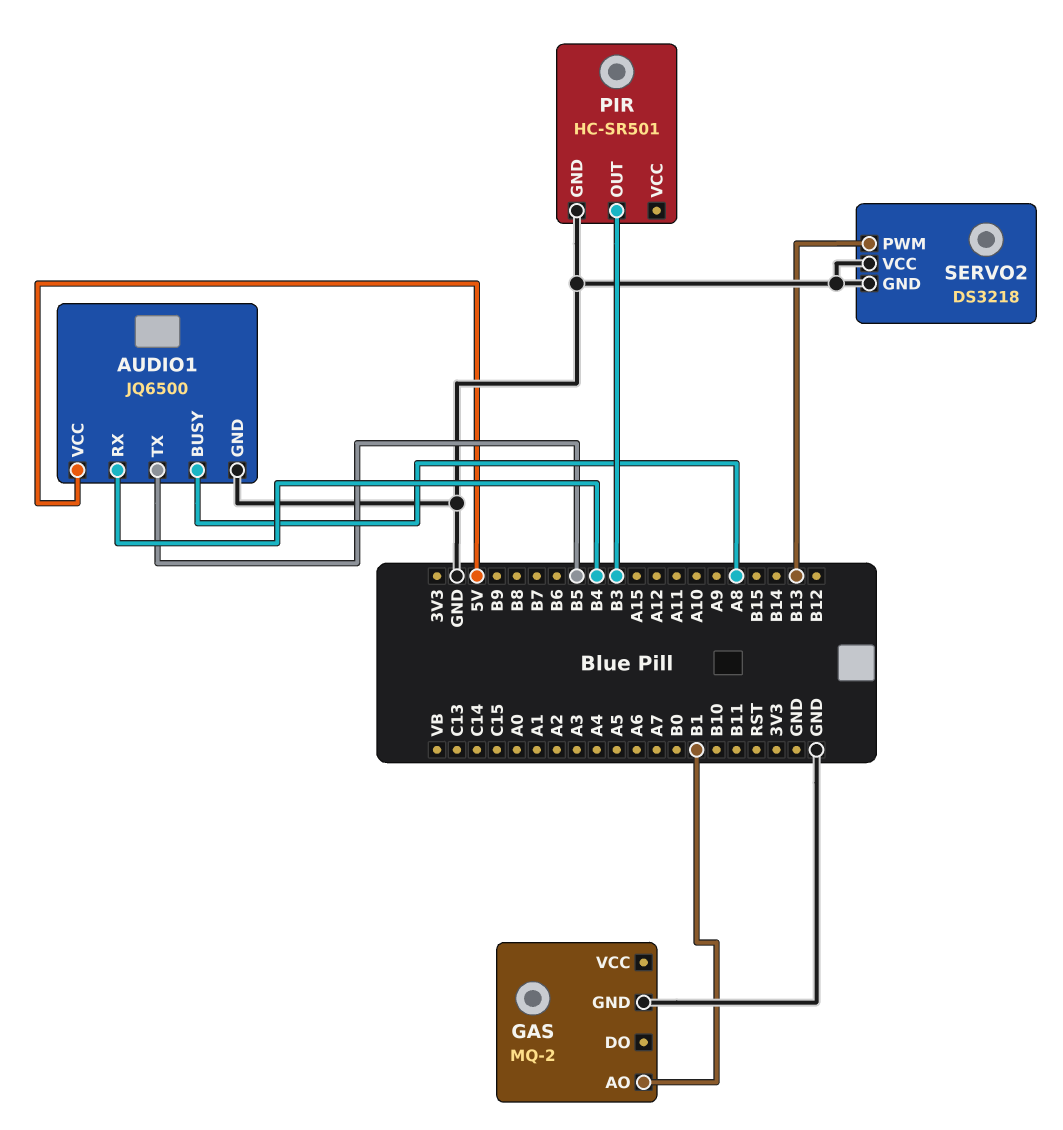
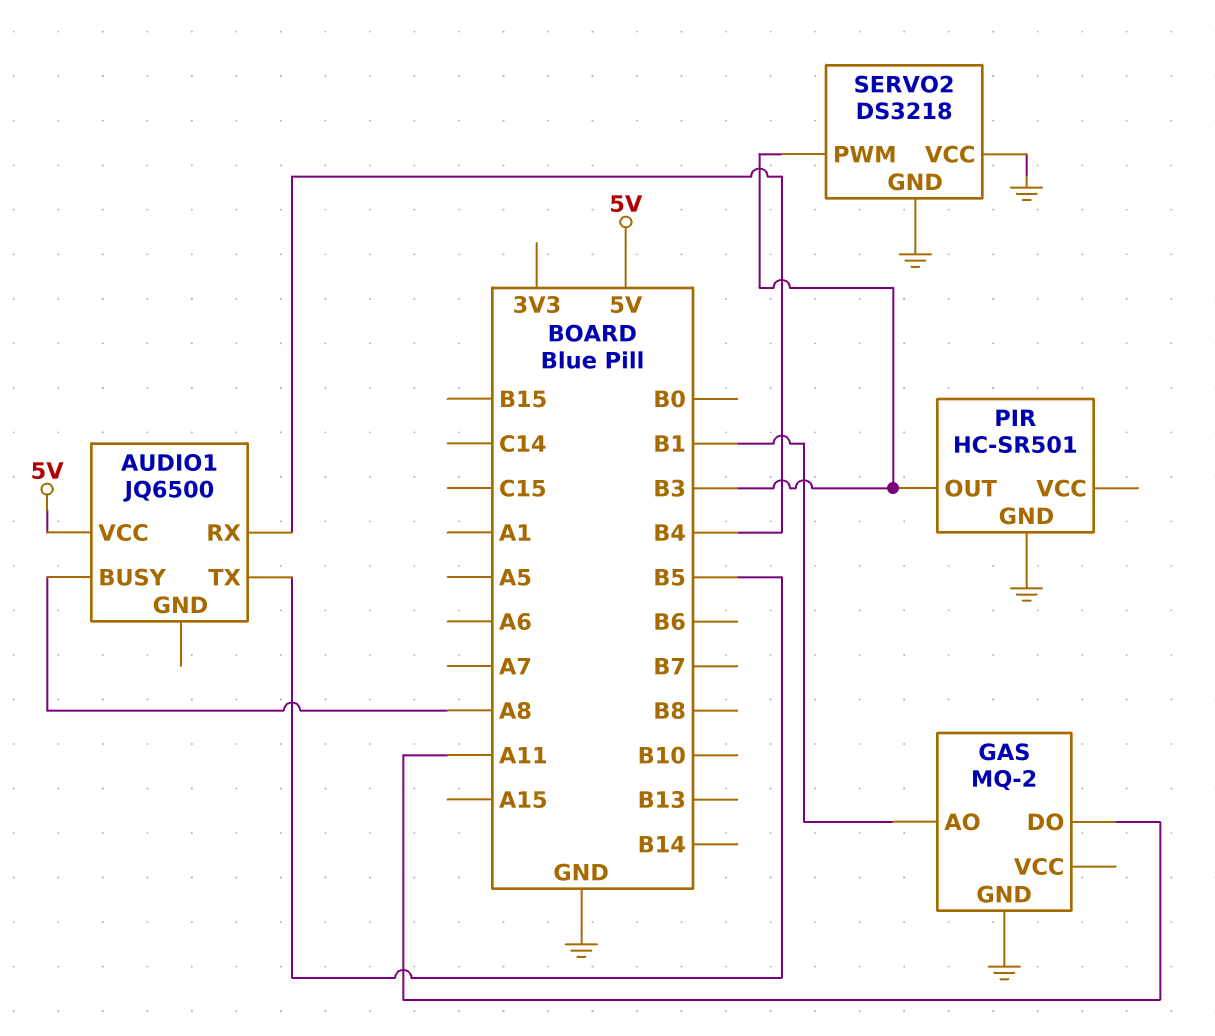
AUDIO1 pin GND: GND -> none
GAS pin DO: none -> A11
SERVO2 pin PWM: B13 -> B3

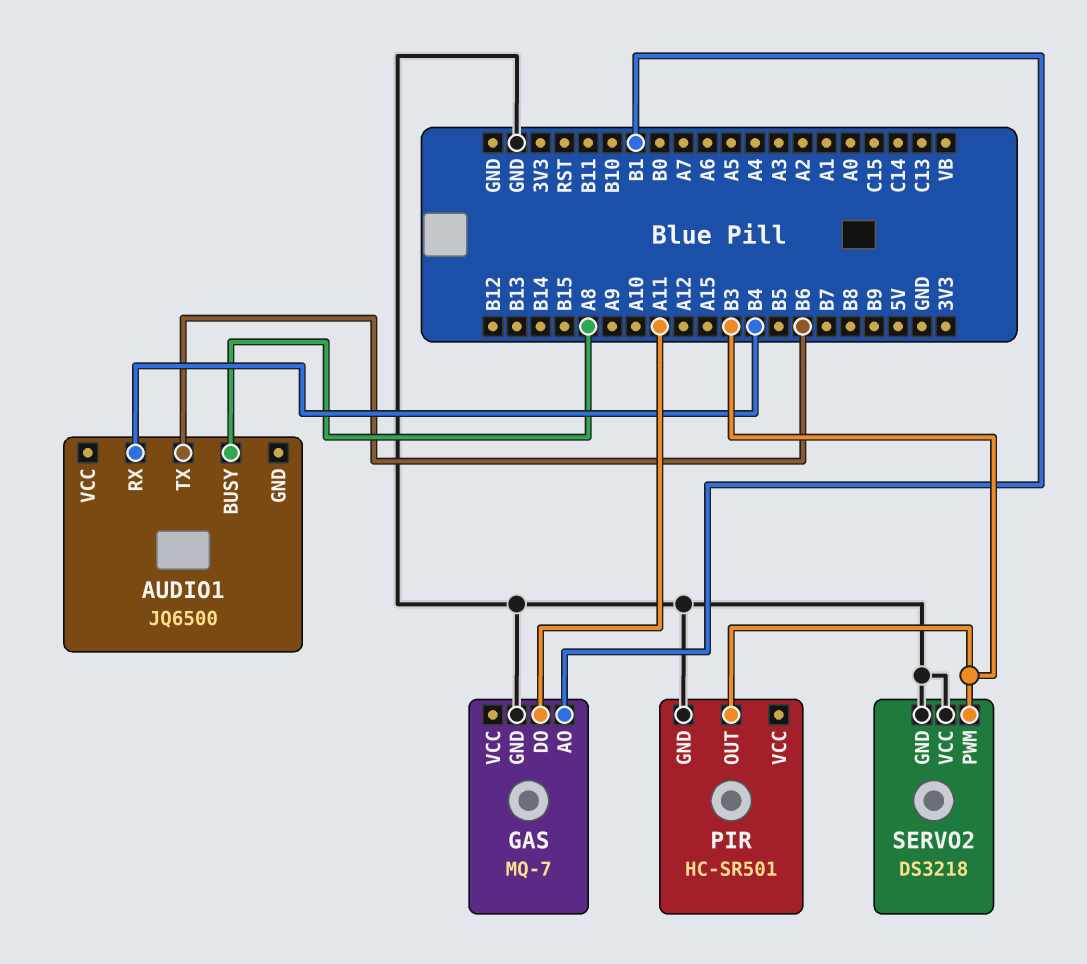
AUDIO1 pin TX: B5 -> B6
AUDIO1 pin VCC: 5V -> none
GAS: MQ-2 -> MQ-7

